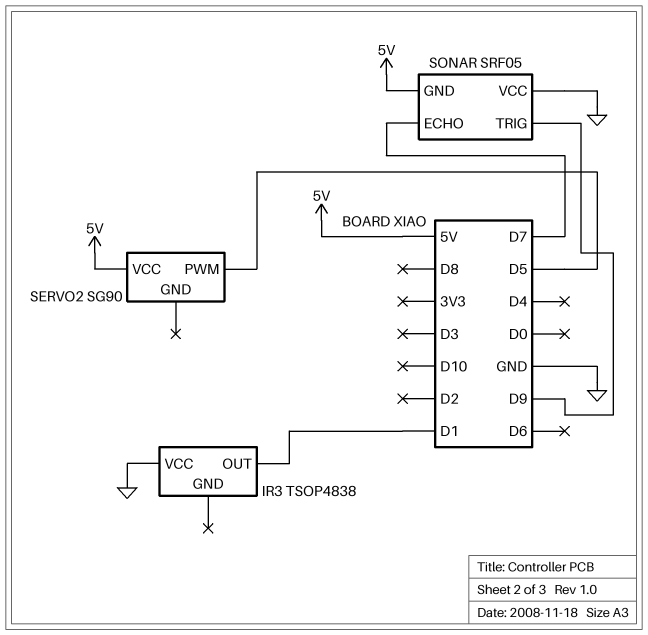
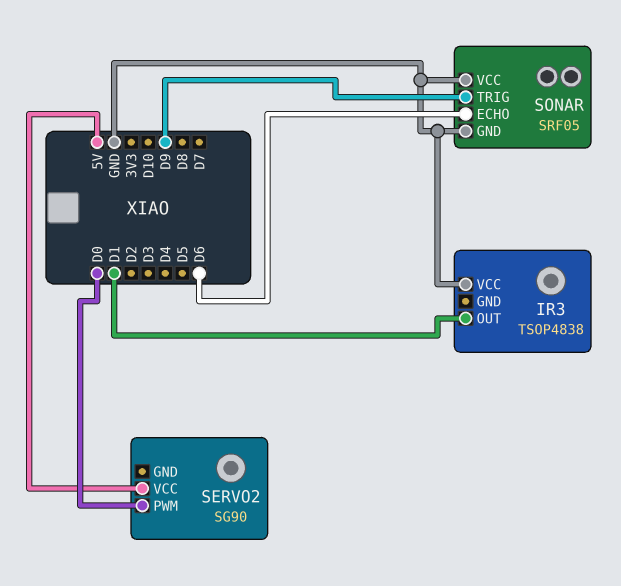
SERVO2 pin PWM: D5 -> D0
SONAR pin ECHO: D7 -> D6
SONAR pin GND: 5V -> GND

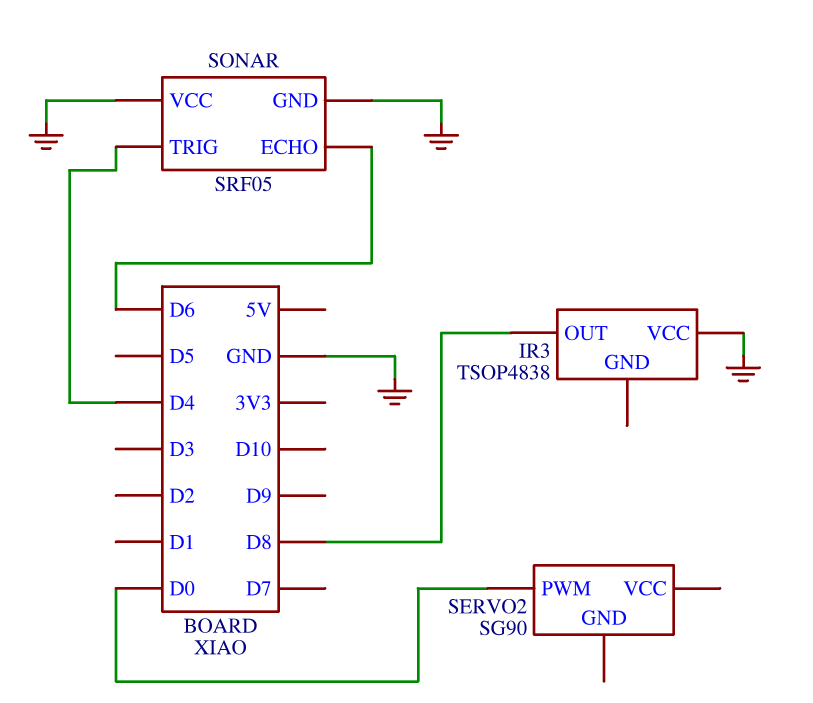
IR3 pin OUT: D1 -> D8
SERVO2 pin VCC: 5V -> none
SONAR pin TRIG: D9 -> D4

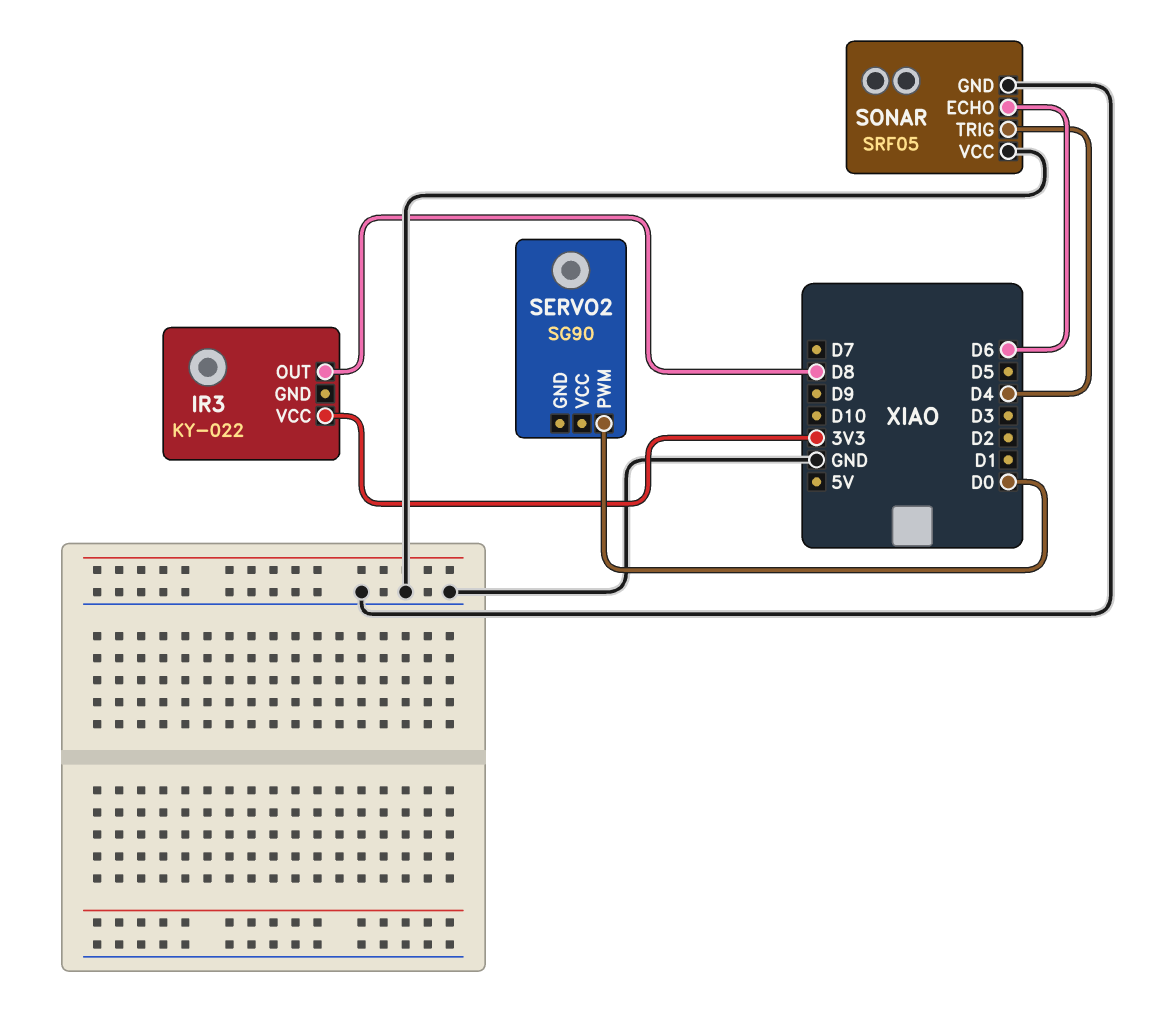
IR3: TSOP4838 -> KY-022
IR3 pin VCC: GND -> 3V3

